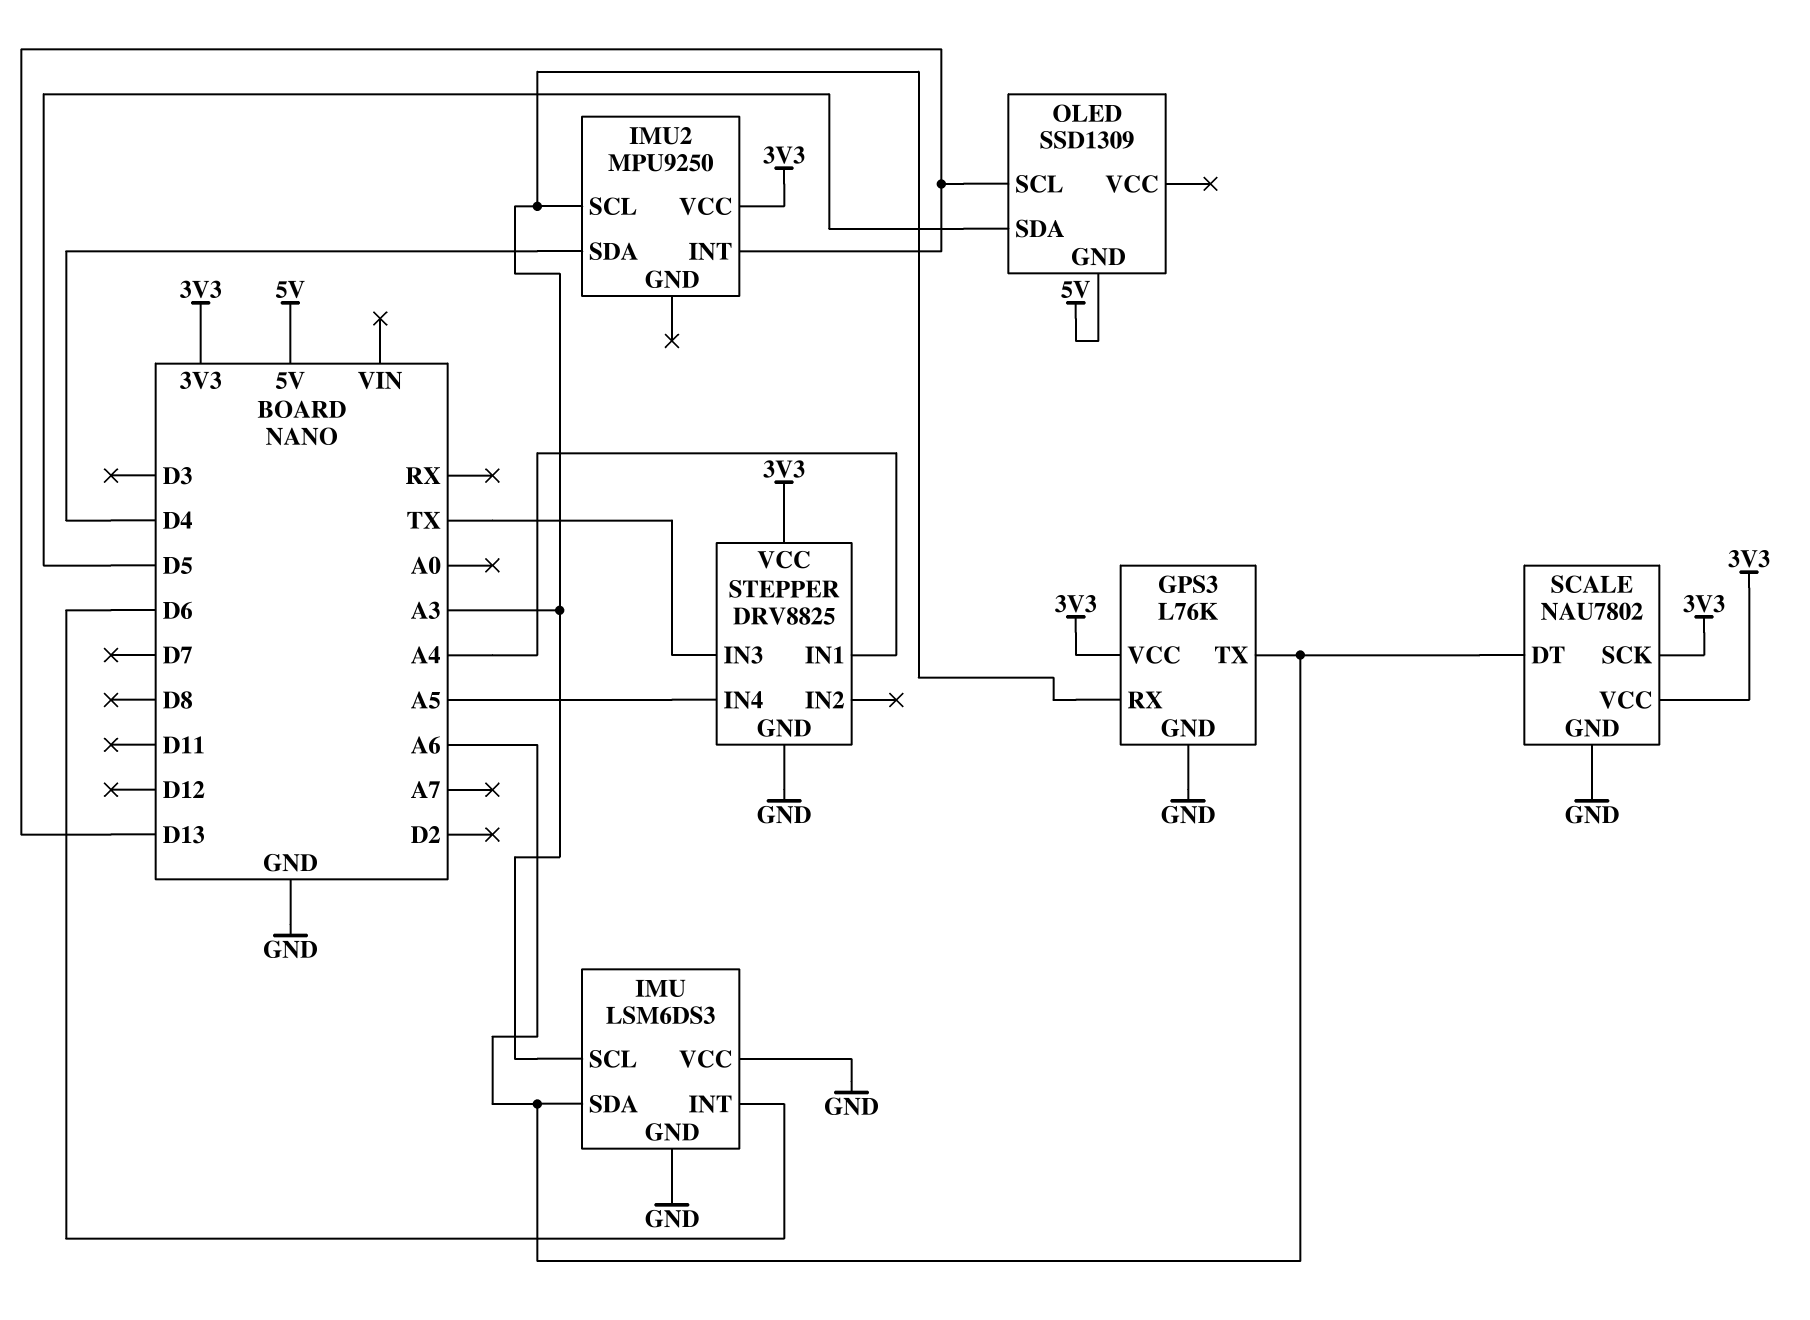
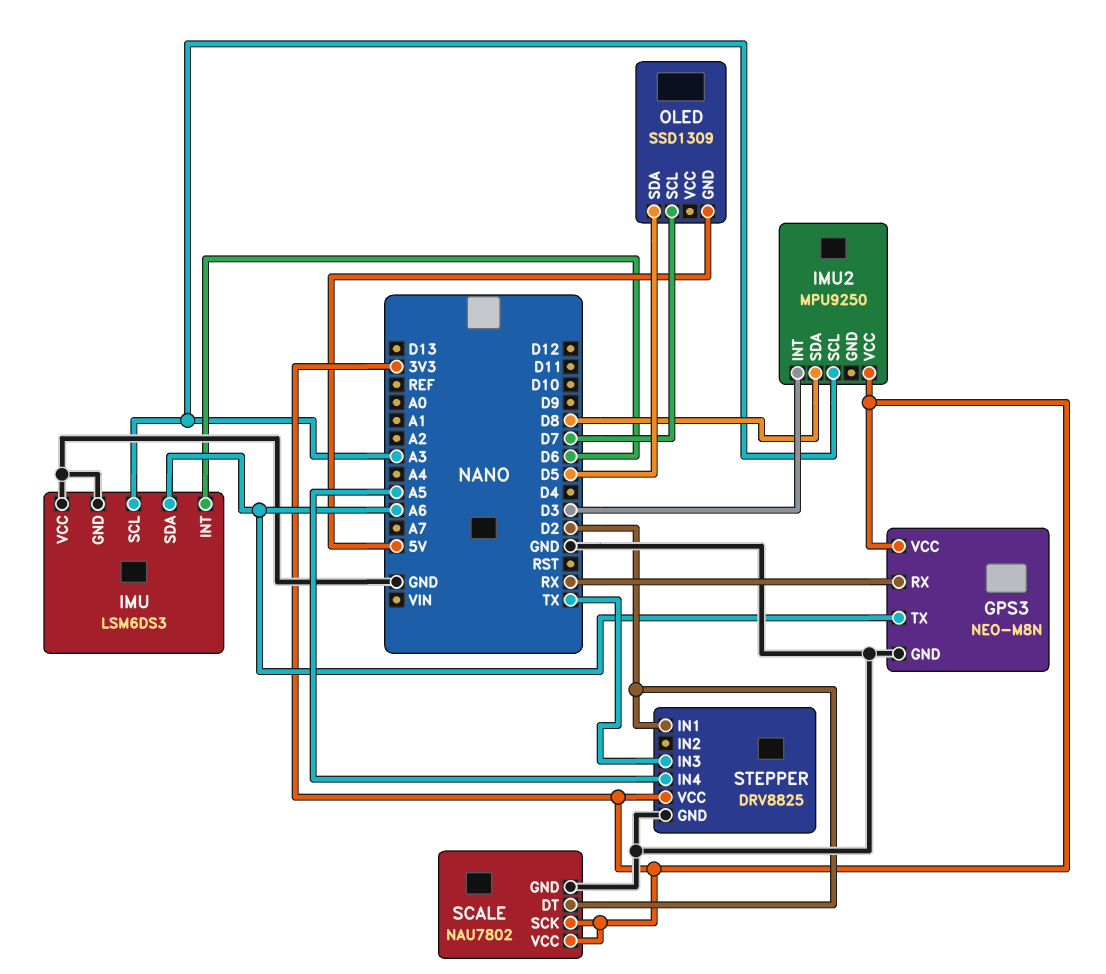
GPS3: L76K -> NEO-M8N
GPS3 pin RX: A3 -> RX
IMU2 pin INT: D13 -> D3
IMU2 pin SDA: D4 -> D8
OLED pin SCL: D13 -> D7
SCALE pin DT: A6 -> D2
STEPPER pin IN1: A4 -> D2

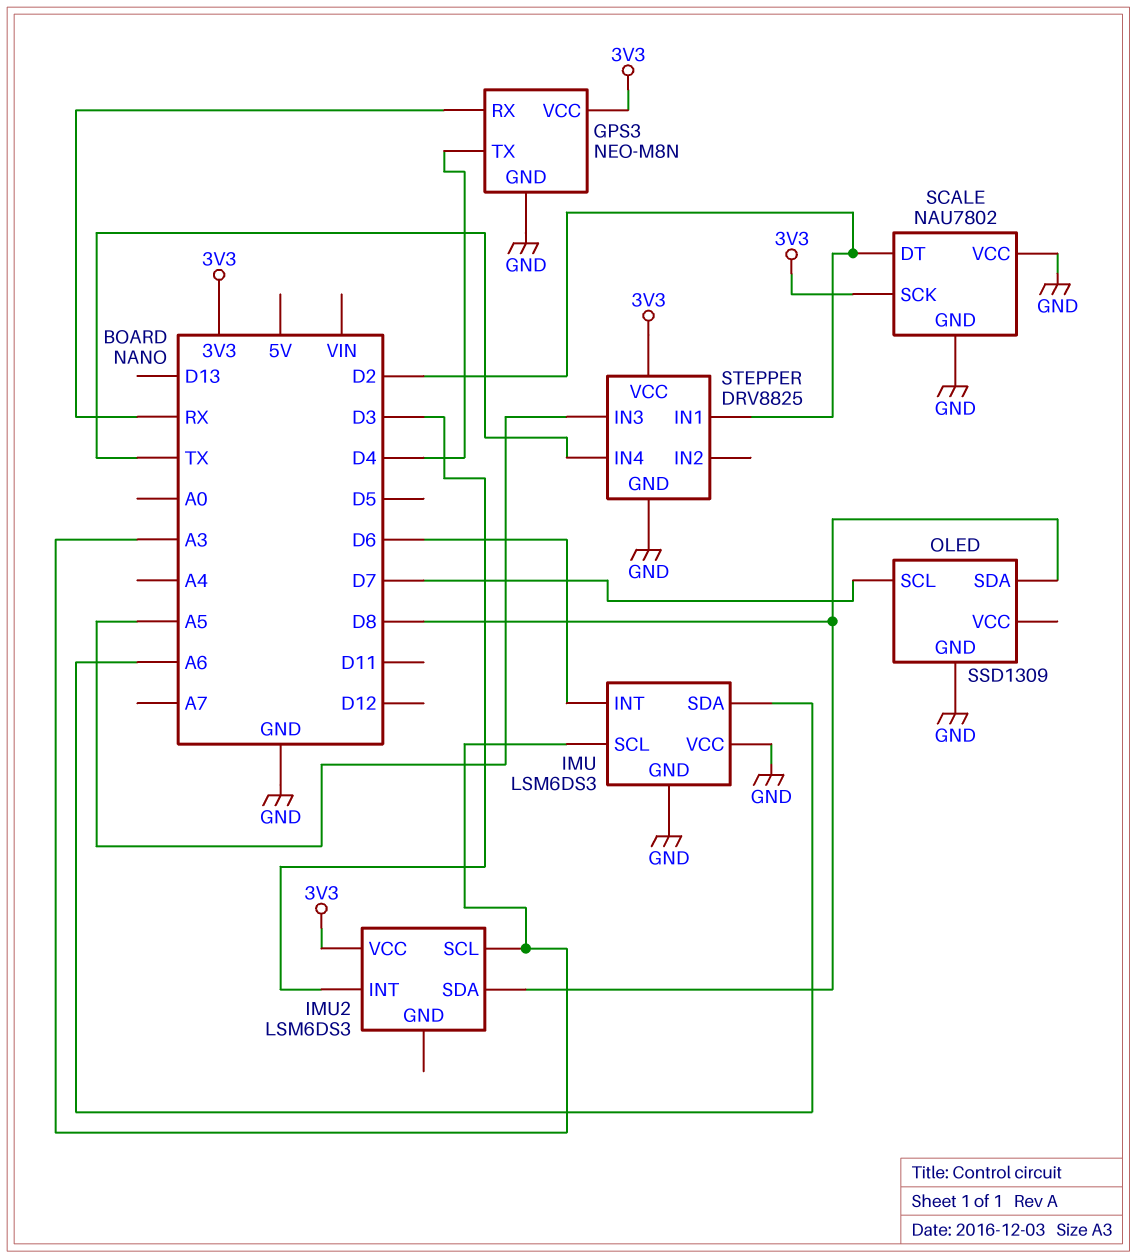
GPS3 pin TX: A6 -> D4
IMU2: MPU9250 -> LSM6DS3
OLED pin GND: 5V -> GND
OLED pin SDA: D5 -> D8
SCALE pin VCC: 3V3 -> GND
STEPPER pin IN3: TX -> A5
STEPPER pin IN4: A5 -> TX

